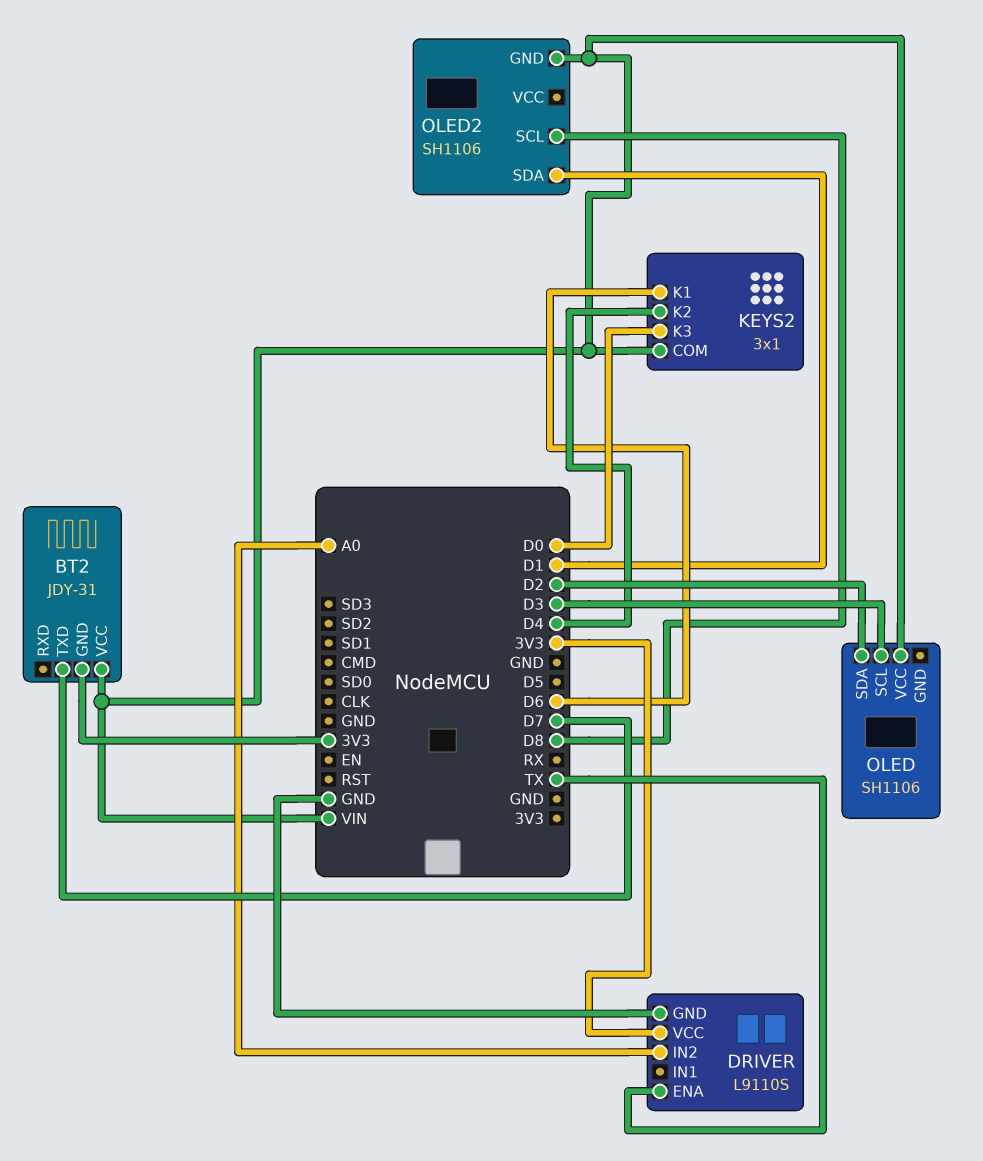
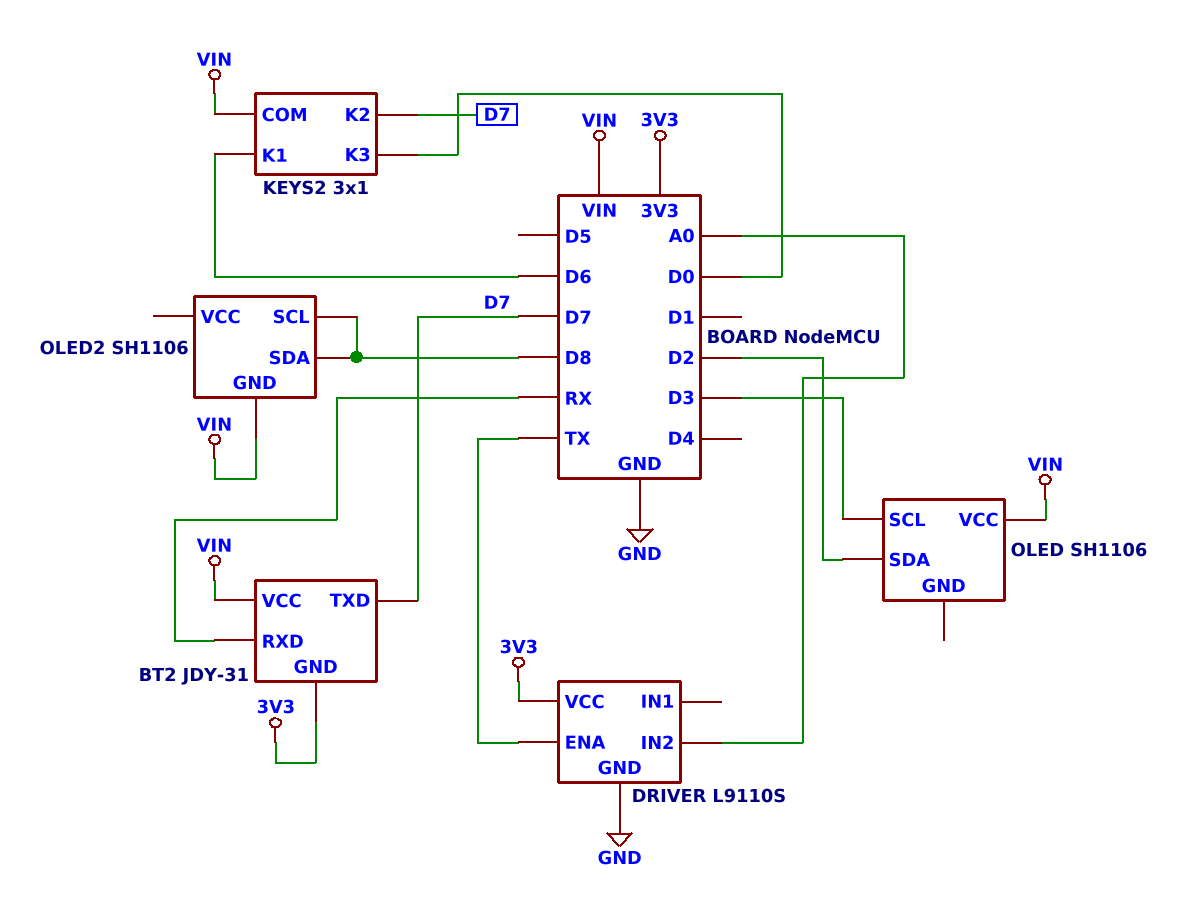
BT2 pin RXD: none -> RX
KEYS2 pin K2: D4 -> D7
OLED2 pin SDA: D1 -> D8

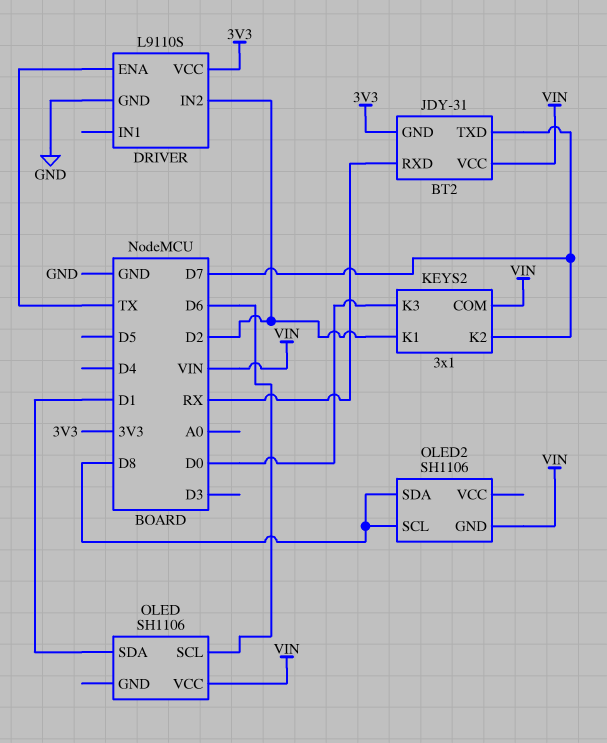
DRIVER pin IN2: A0 -> D2
KEYS2 pin K1: D6 -> D2
OLED pin SCL: D3 -> D6
OLED pin SDA: D2 -> D1

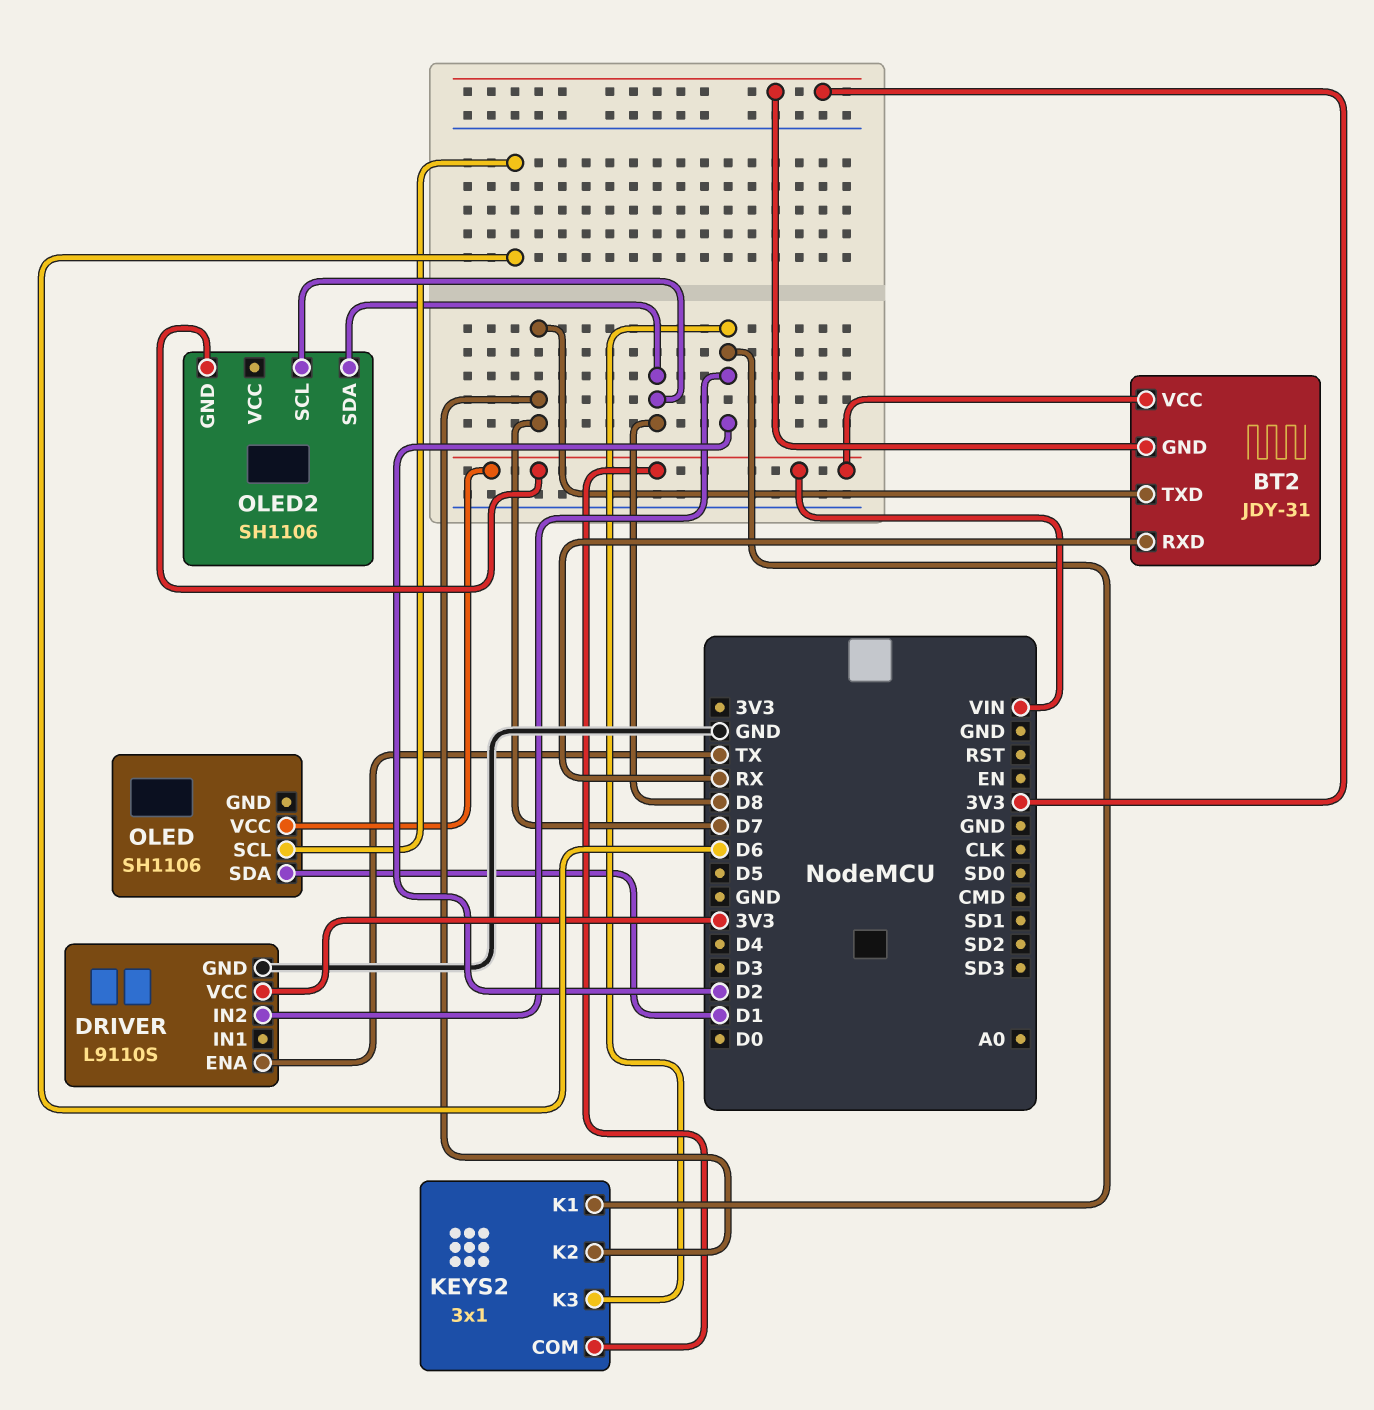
KEYS2 pin K3: D0 -> D2

